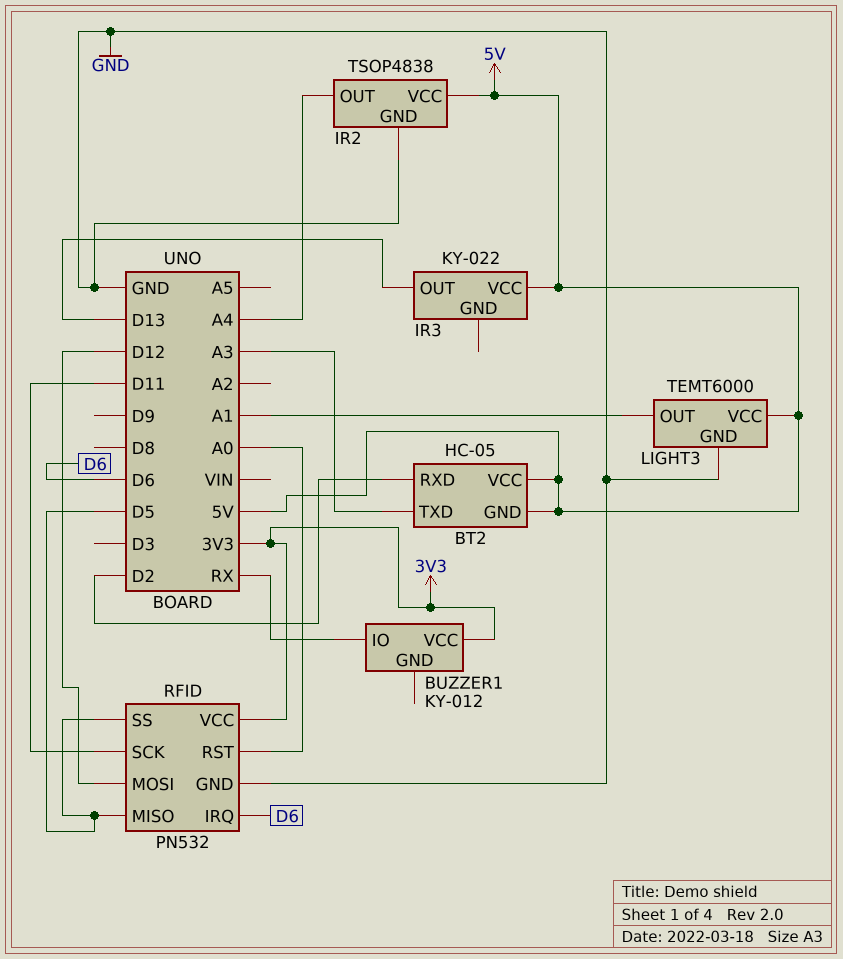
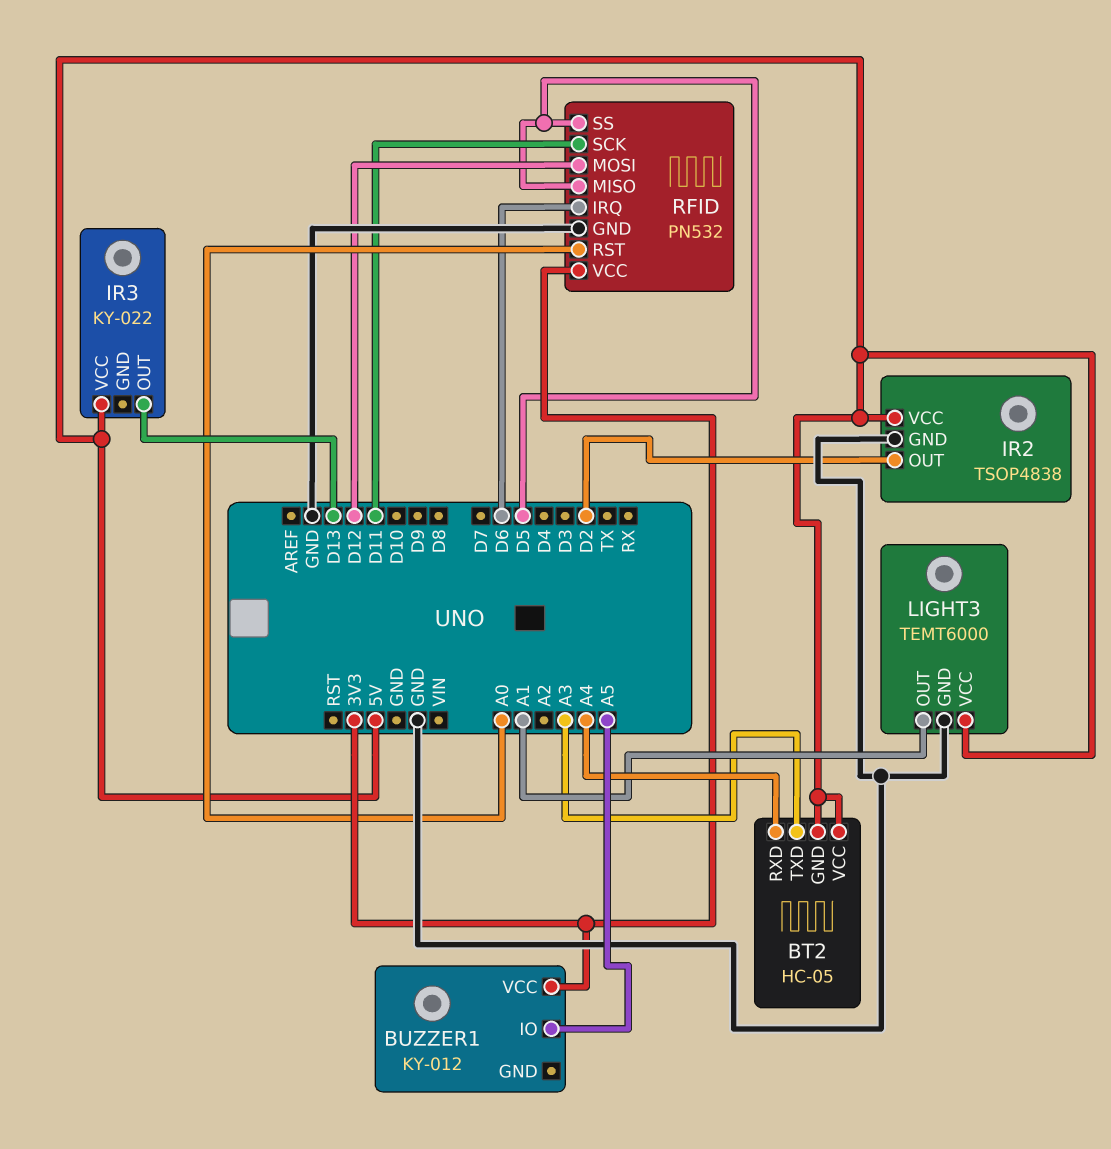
BT2 pin RXD: D2 -> A4
BUZZER1 pin IO: RX -> A5
IR2 pin OUT: A4 -> D2

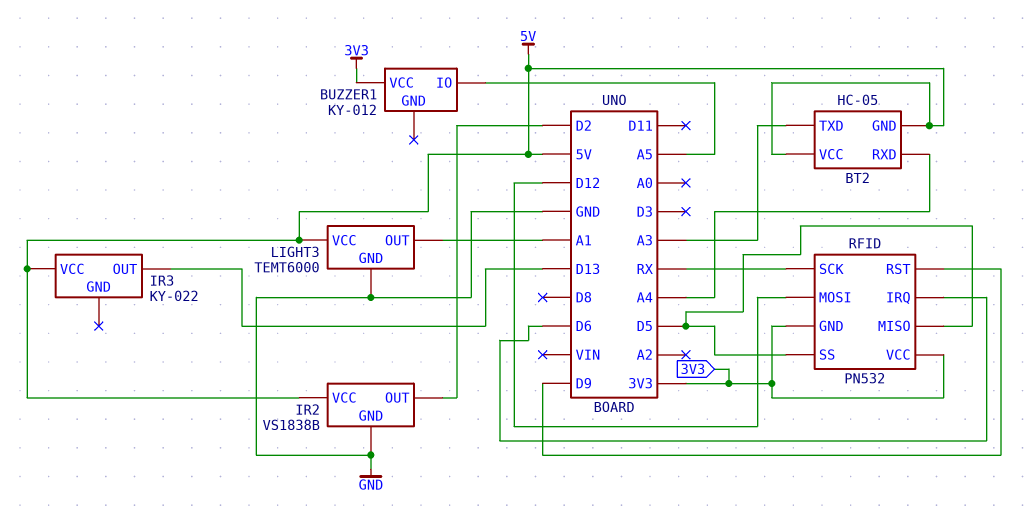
IR2: TSOP4838 -> VS1838B
RFID pin GND: GND -> 3V3
RFID pin RST: A0 -> D9
RFID pin SCK: D11 -> RX

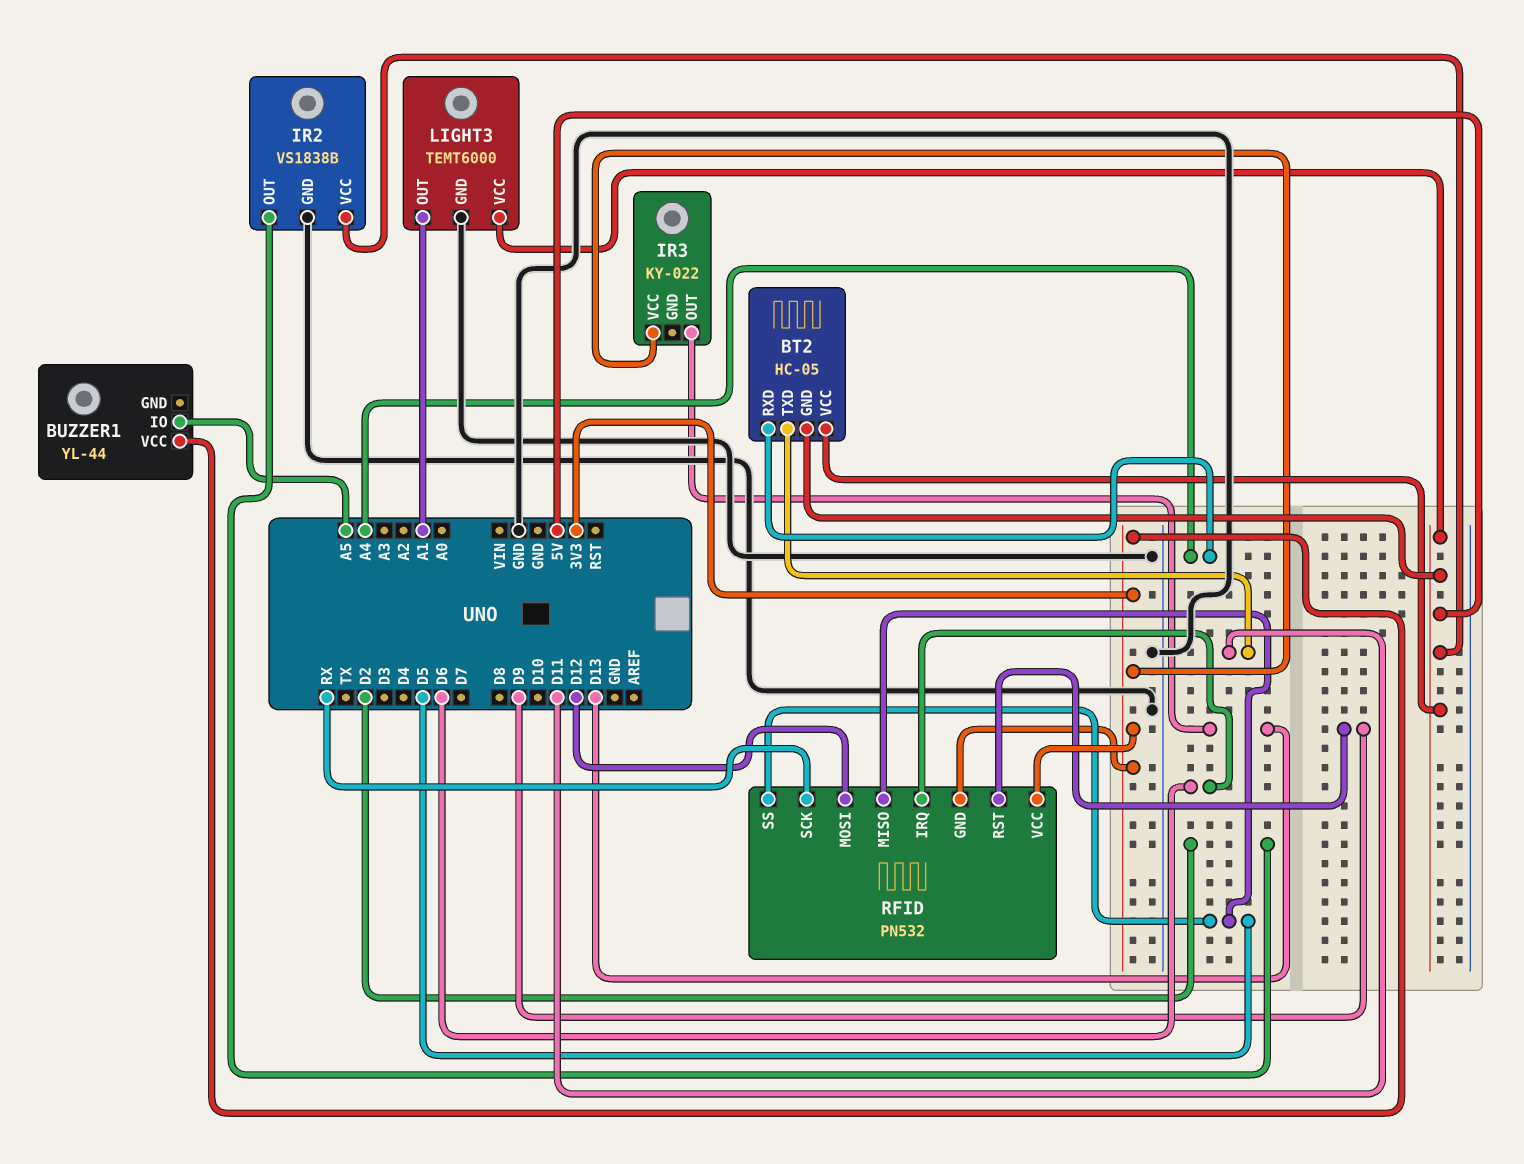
BT2 pin TXD: A3 -> D11
BUZZER1: KY-012 -> YL-44
IR3 pin VCC: 5V -> 3V3

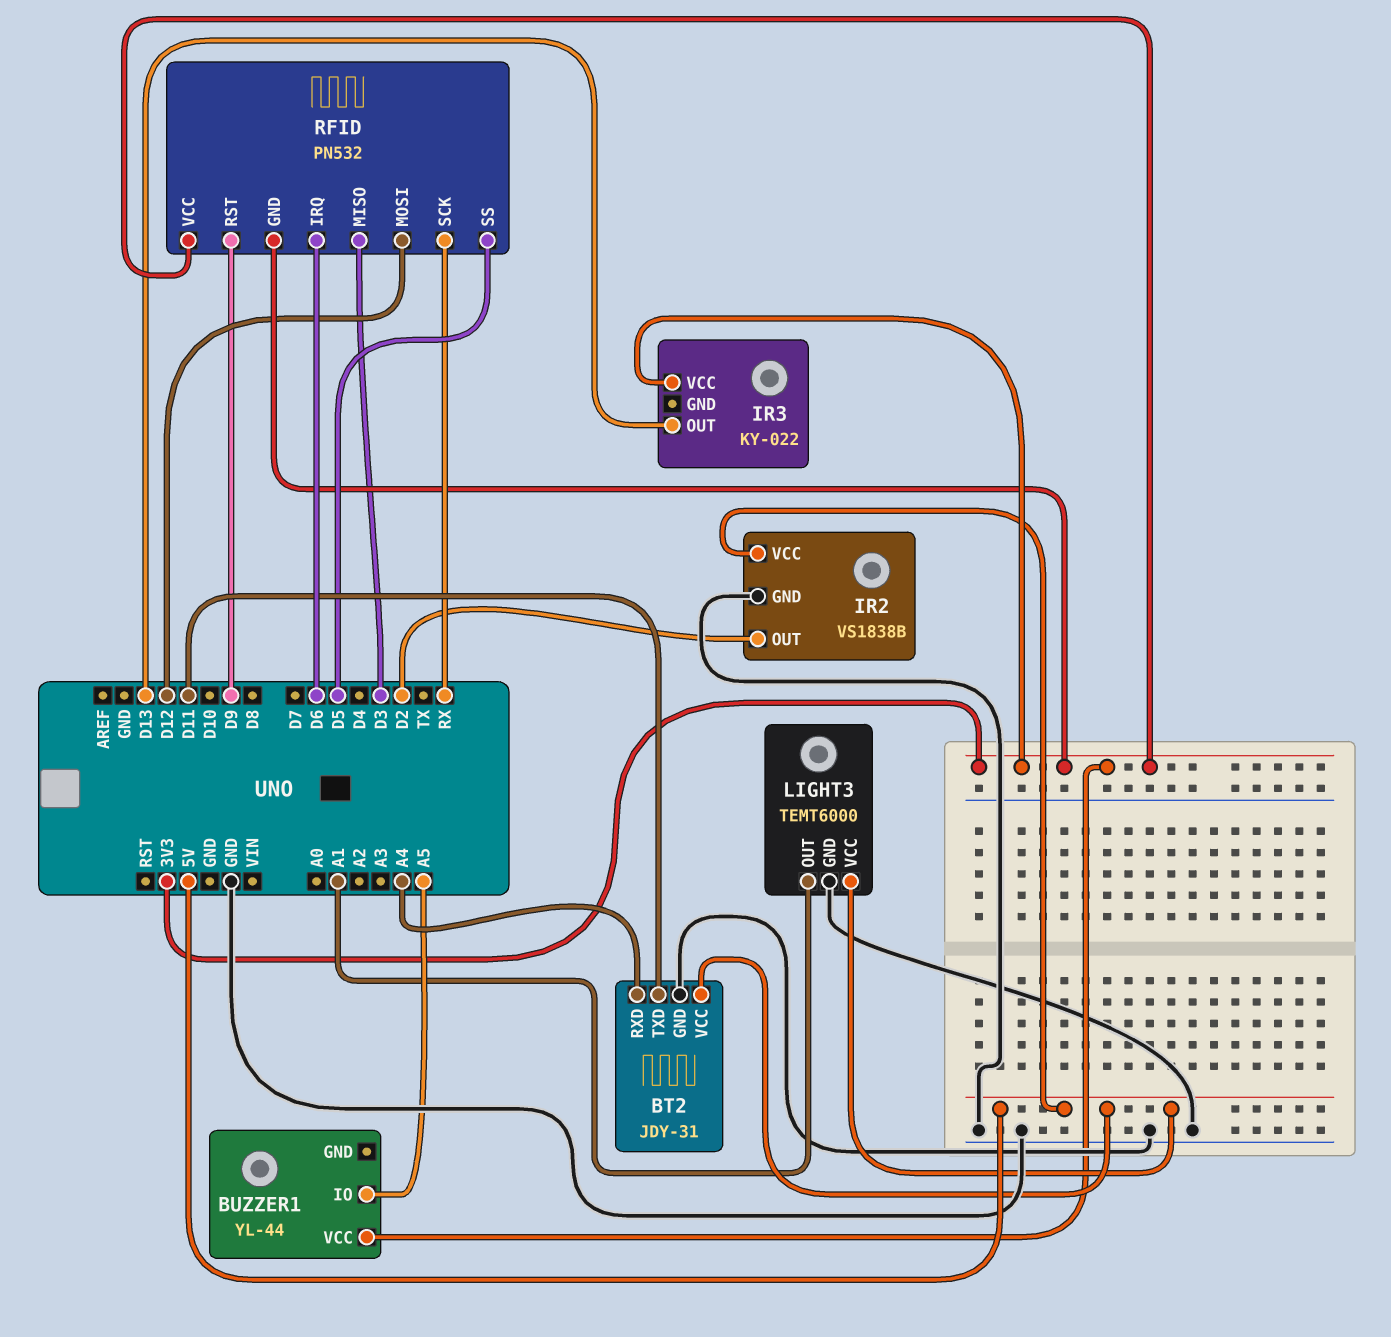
BT2: HC-05 -> JDY-31
BT2 pin GND: 5V -> GND
RFID pin MISO: D5 -> D3

